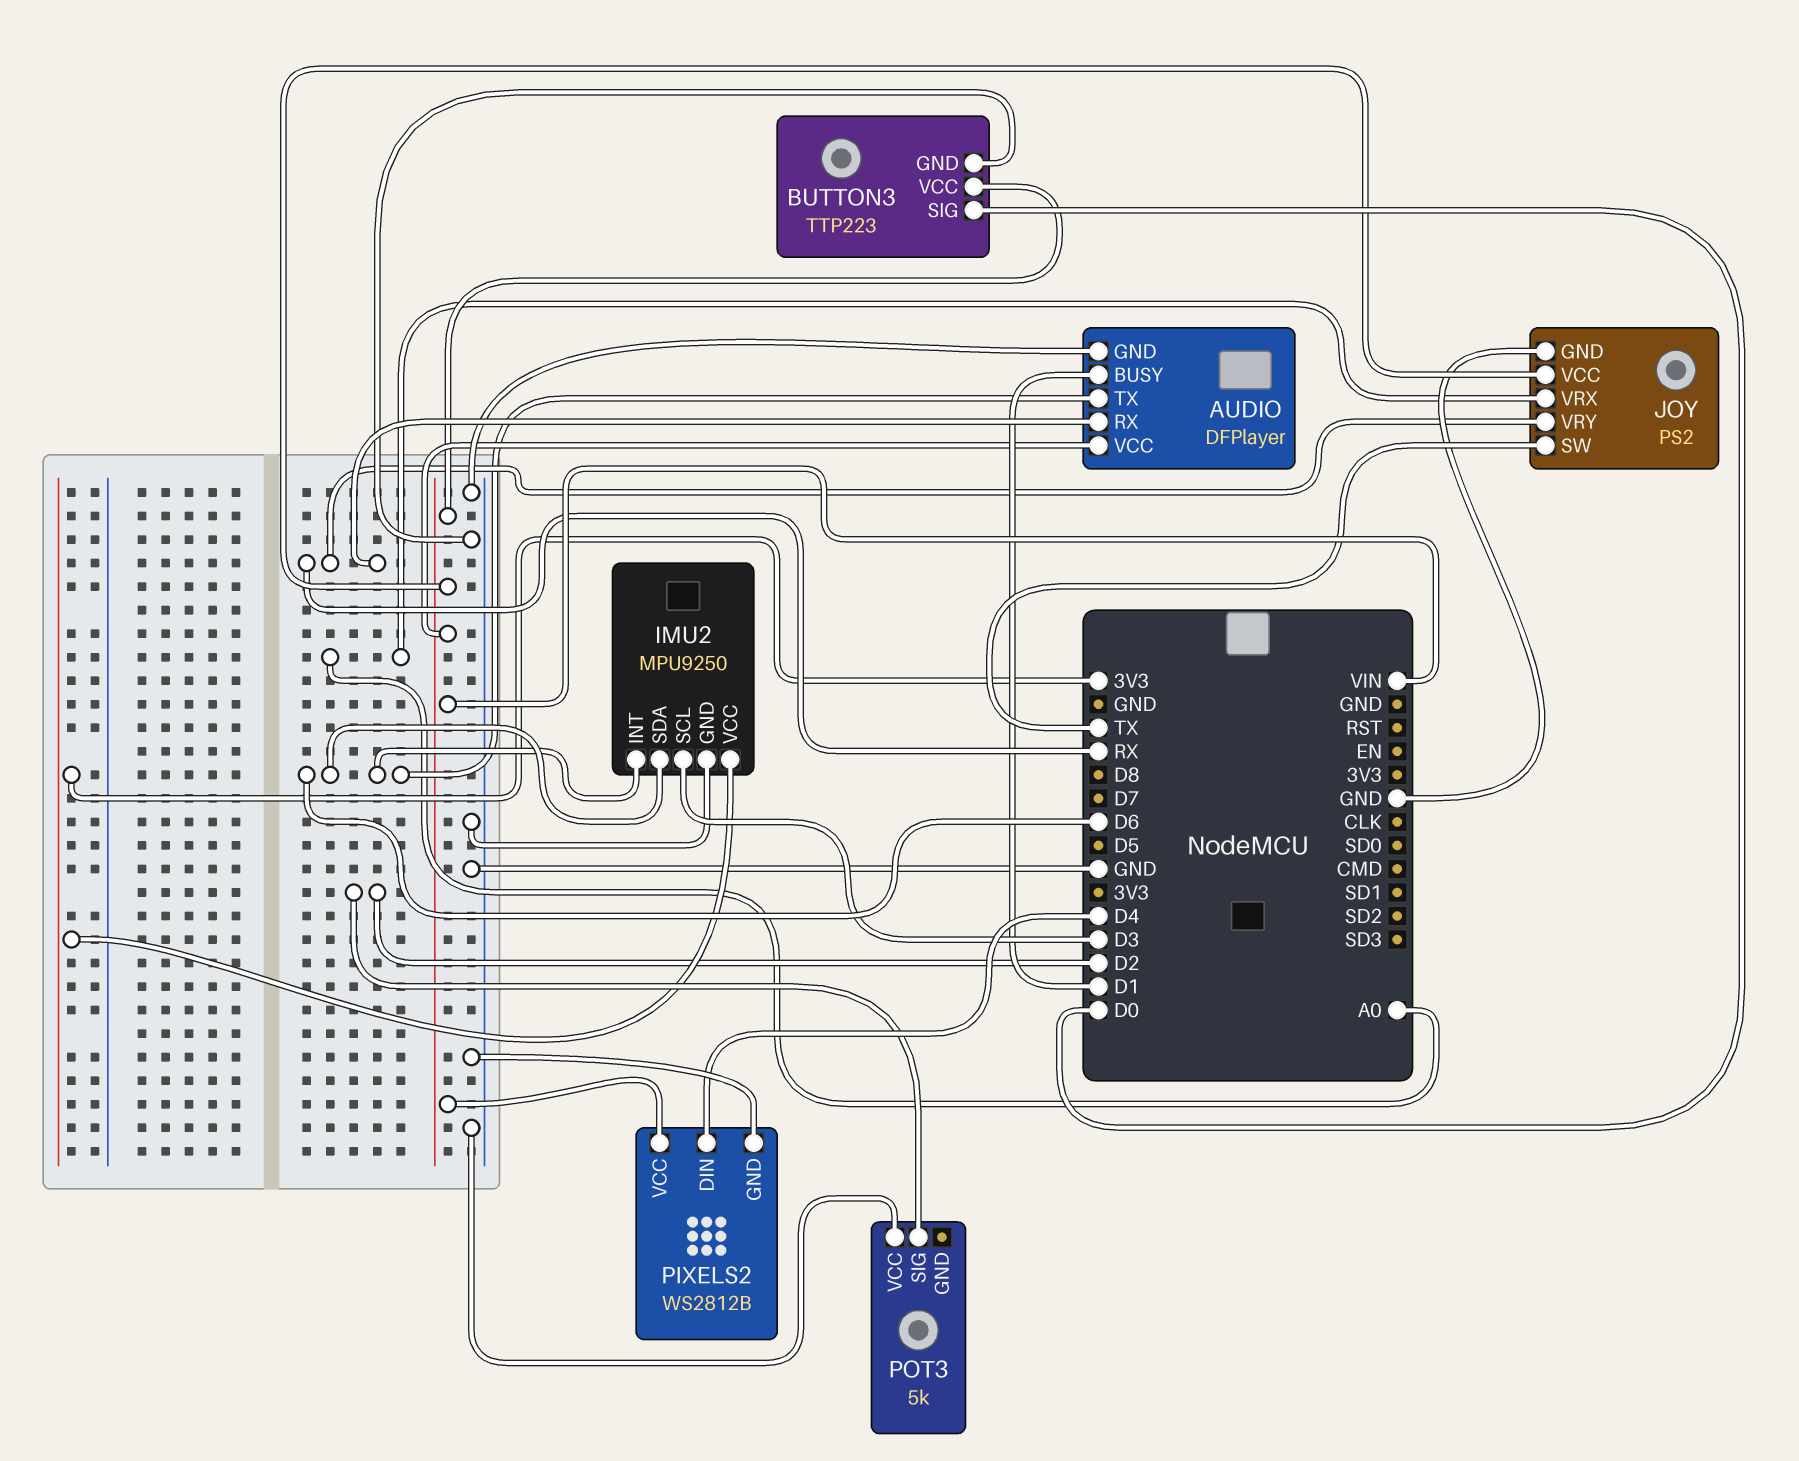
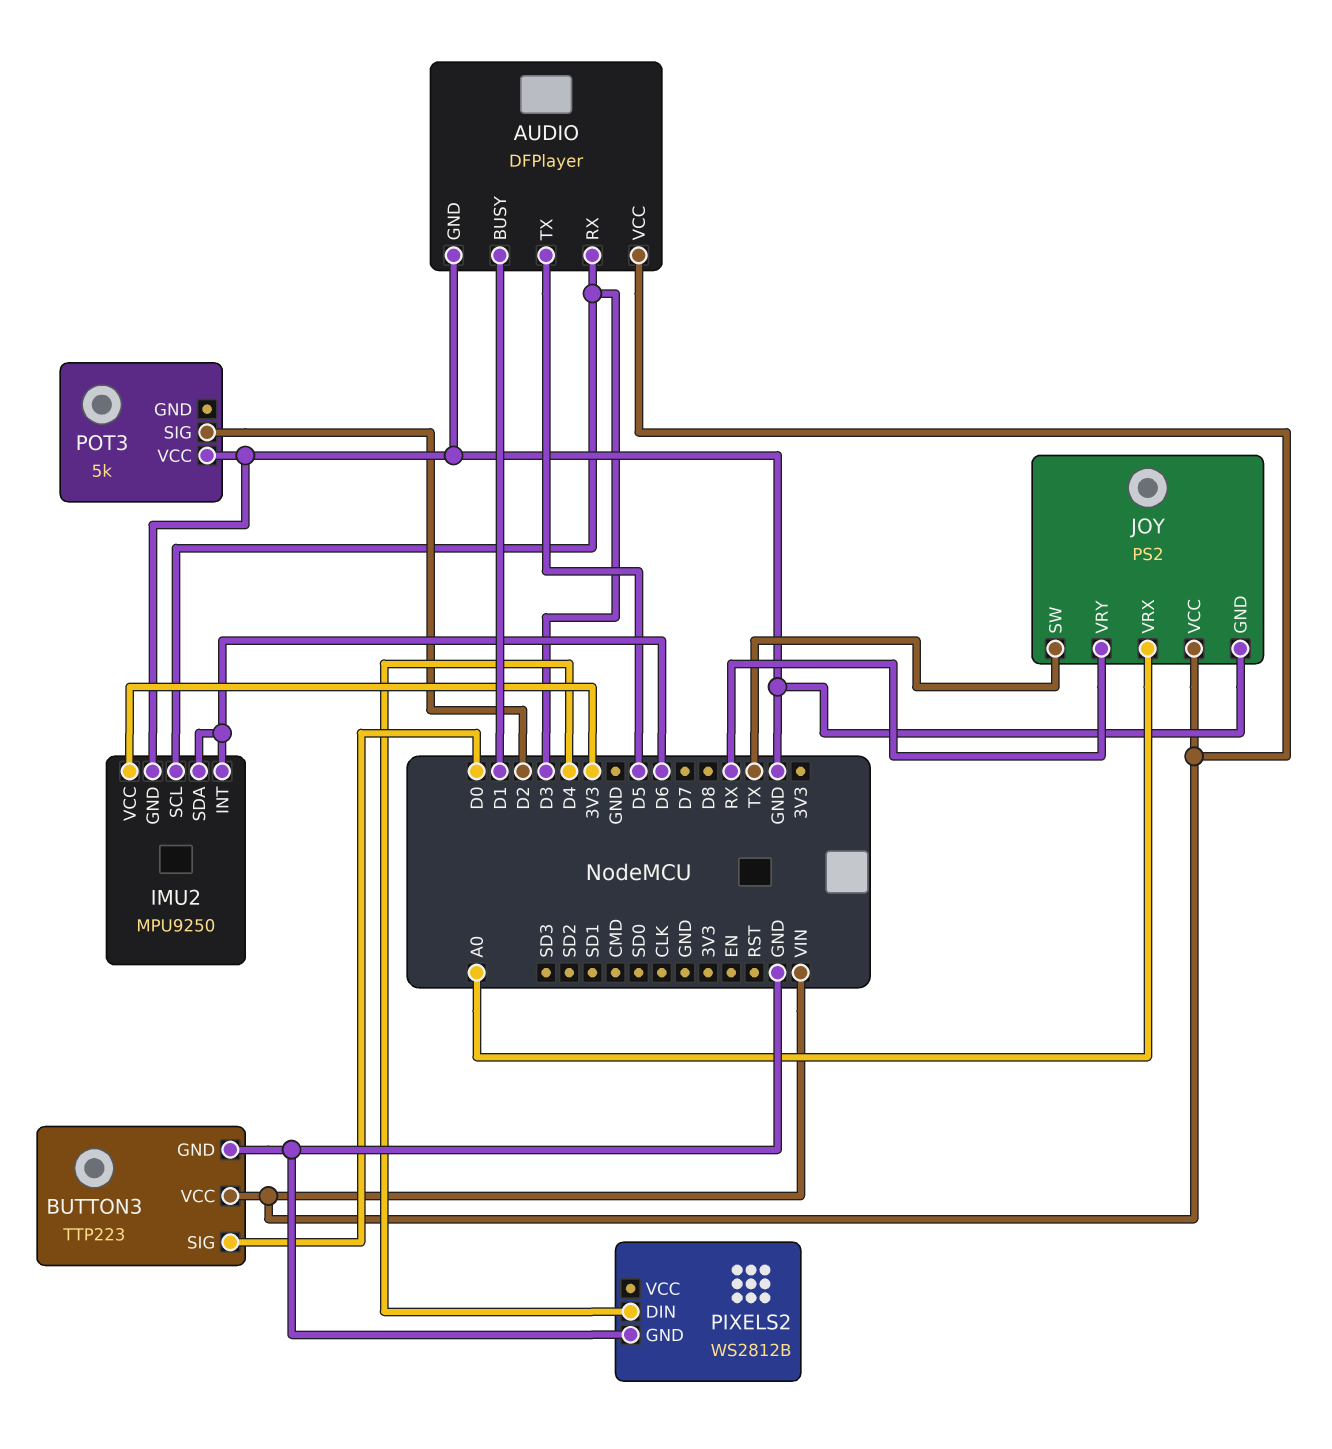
AUDIO pin RX: RX -> D3
AUDIO pin TX: D6 -> D5
PIXELS2 pin VCC: VIN -> none

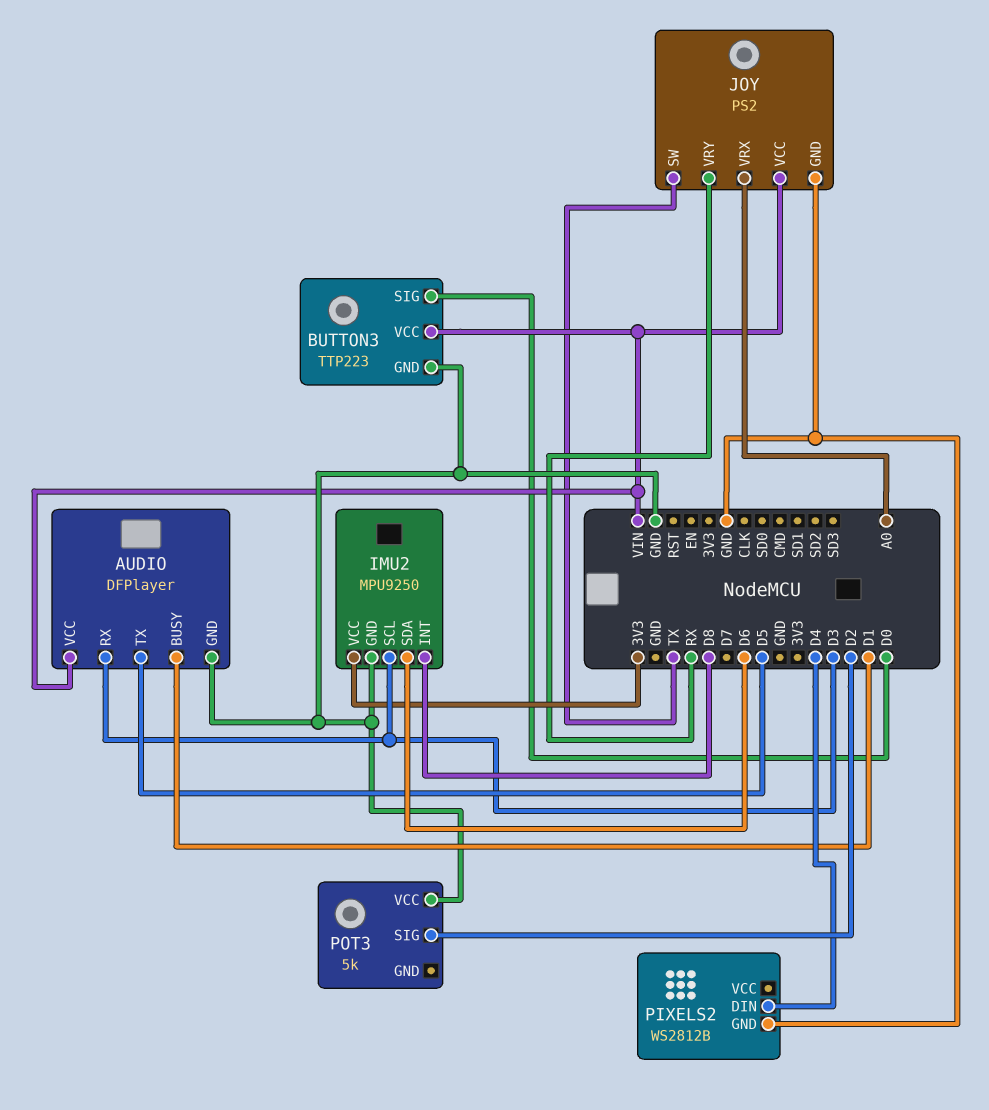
IMU2 pin INT: D6 -> D8

